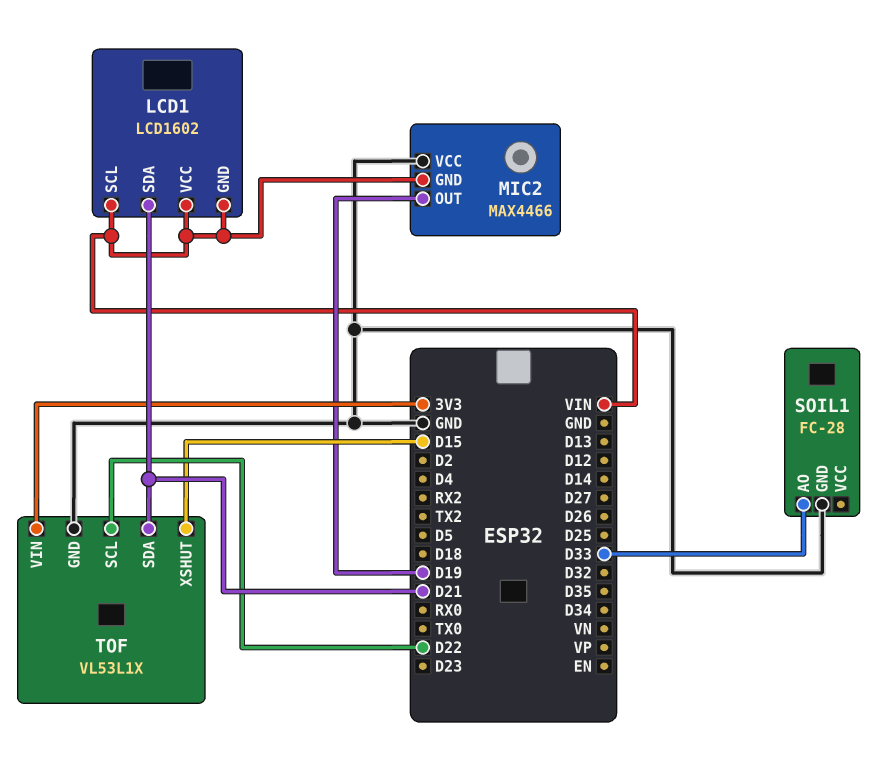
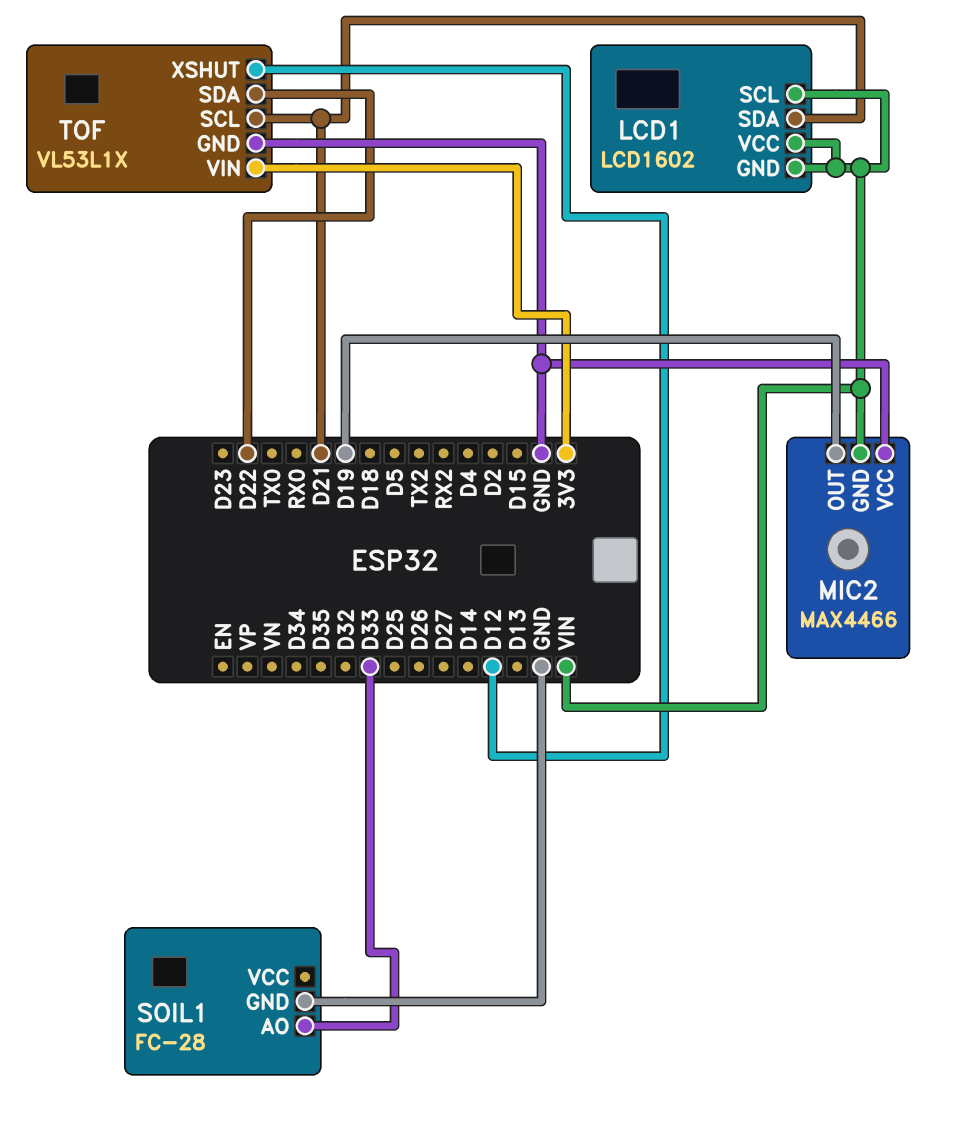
TOF pin SCL: D22 -> D21
TOF pin SDA: D21 -> D22
TOF pin XSHUT: D15 -> D12

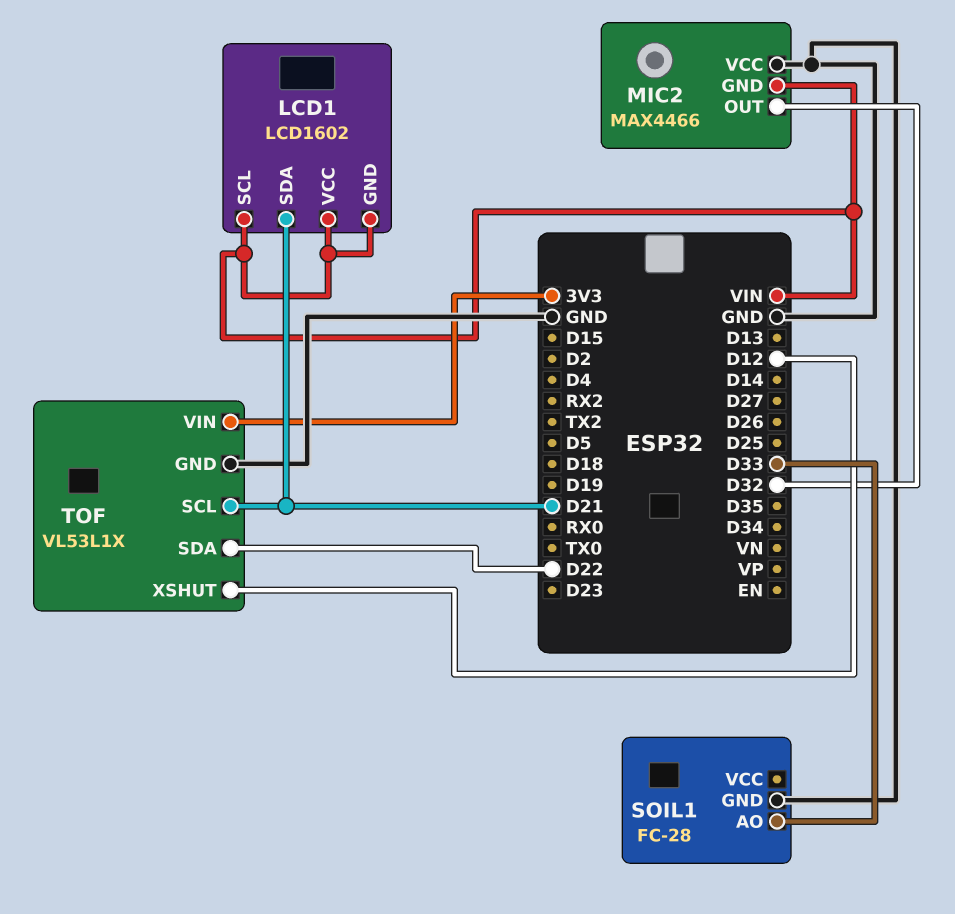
MIC2 pin OUT: D19 -> D32

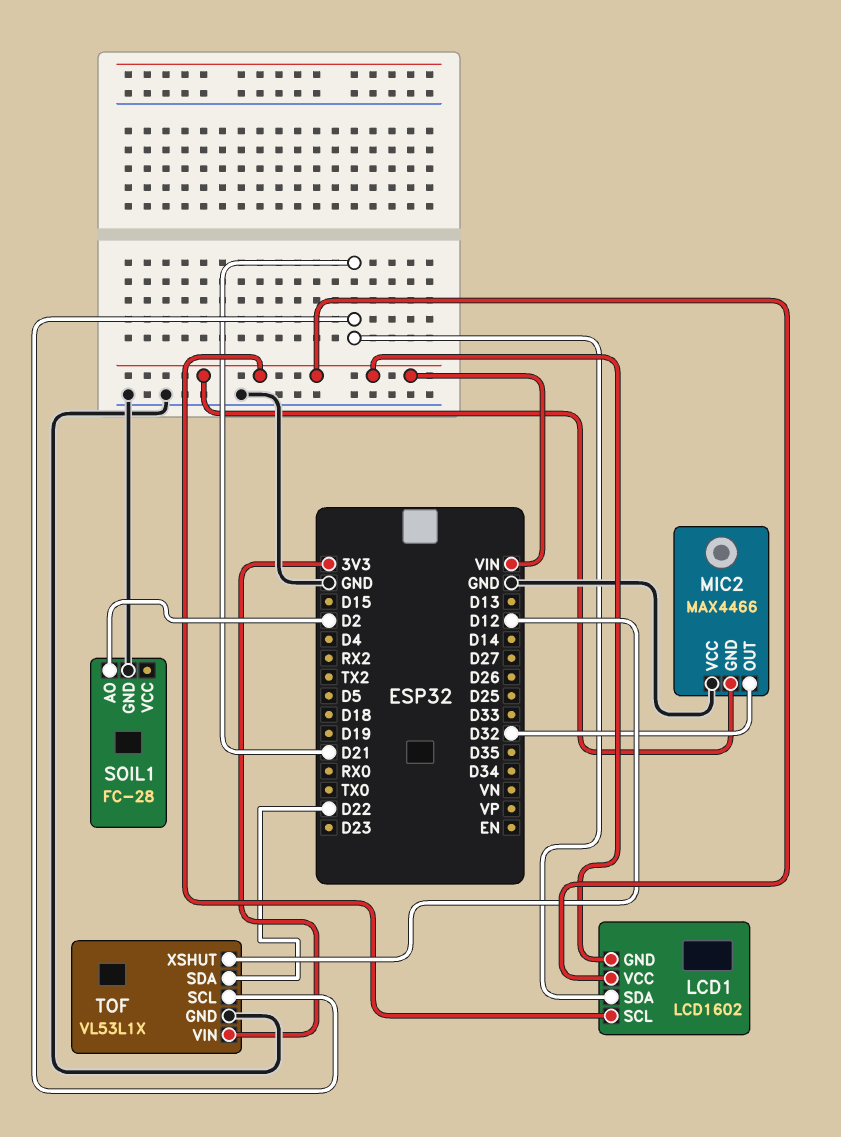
SOIL1 pin AO: D33 -> D2

